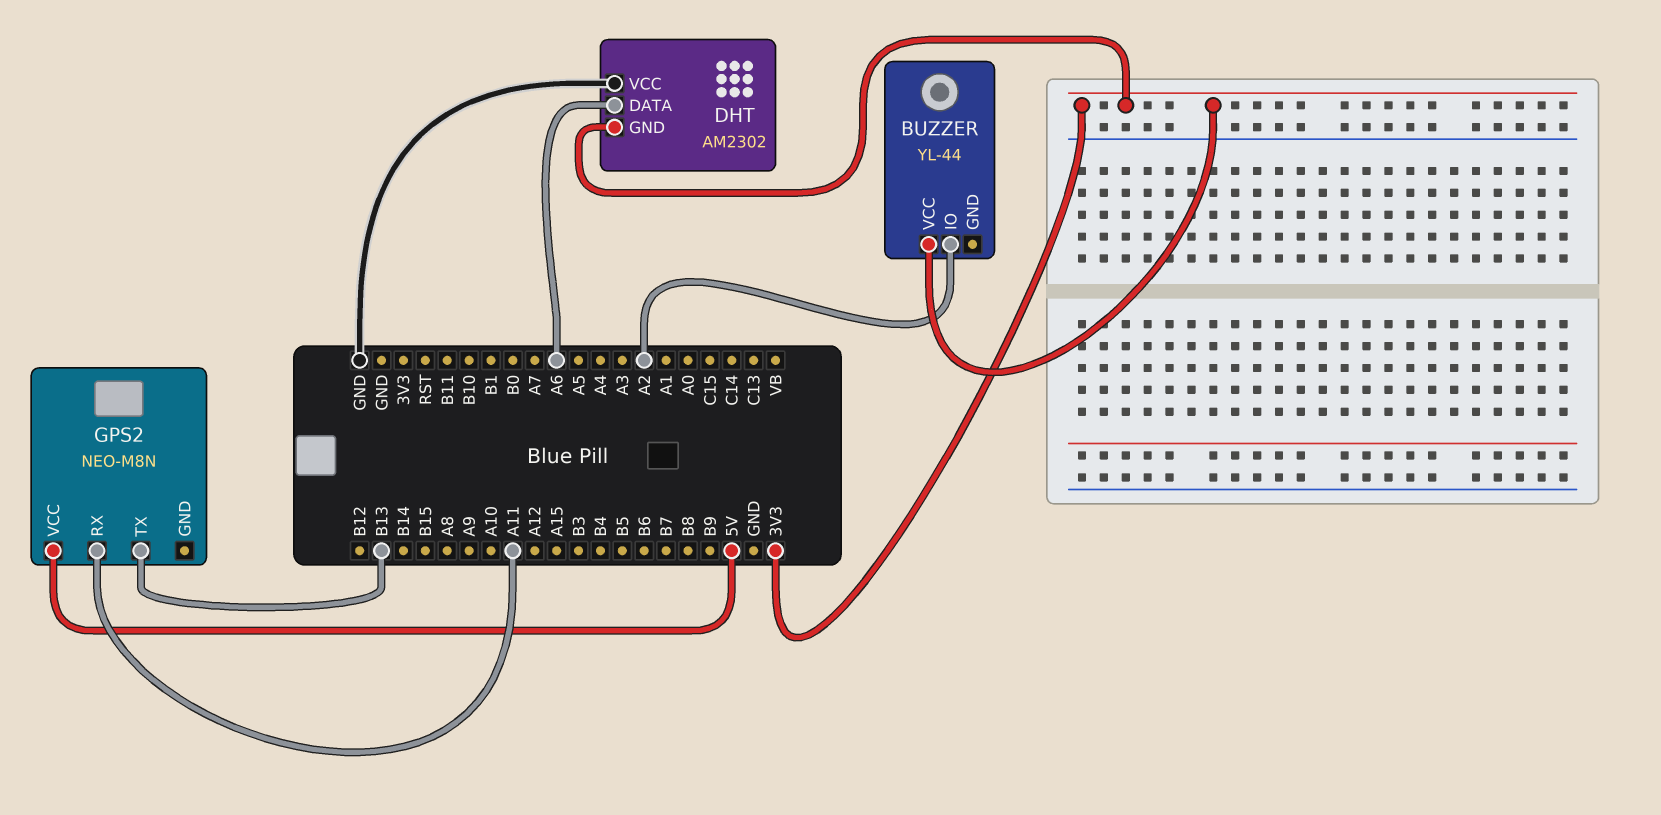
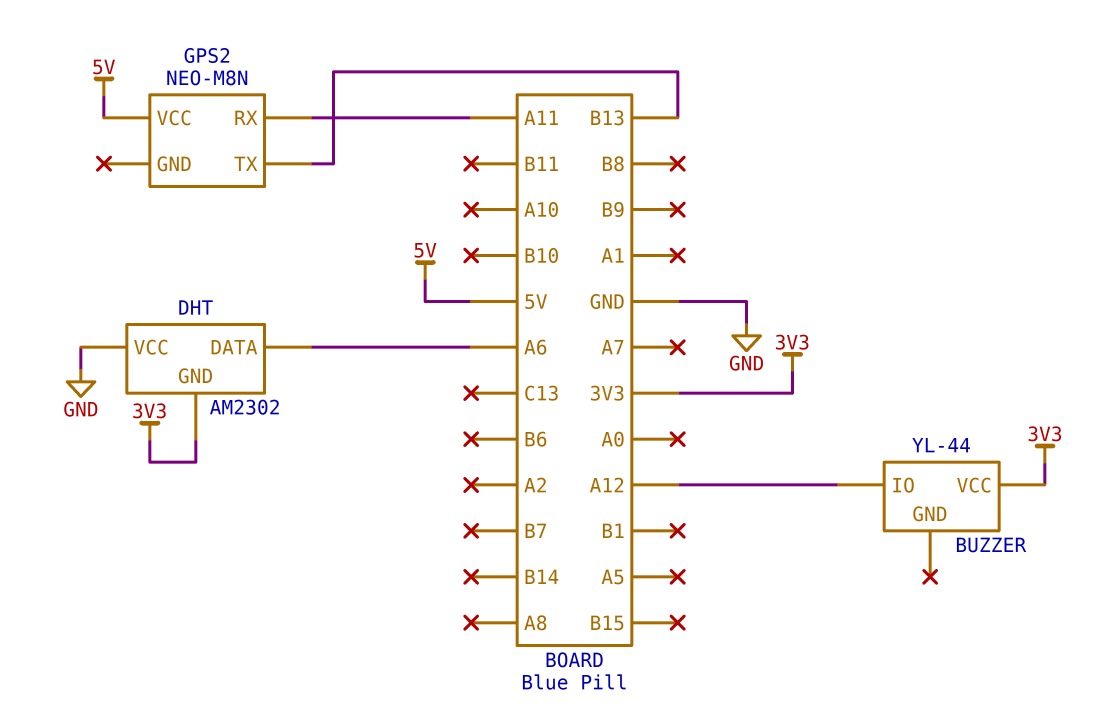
BUZZER pin IO: A2 -> A12

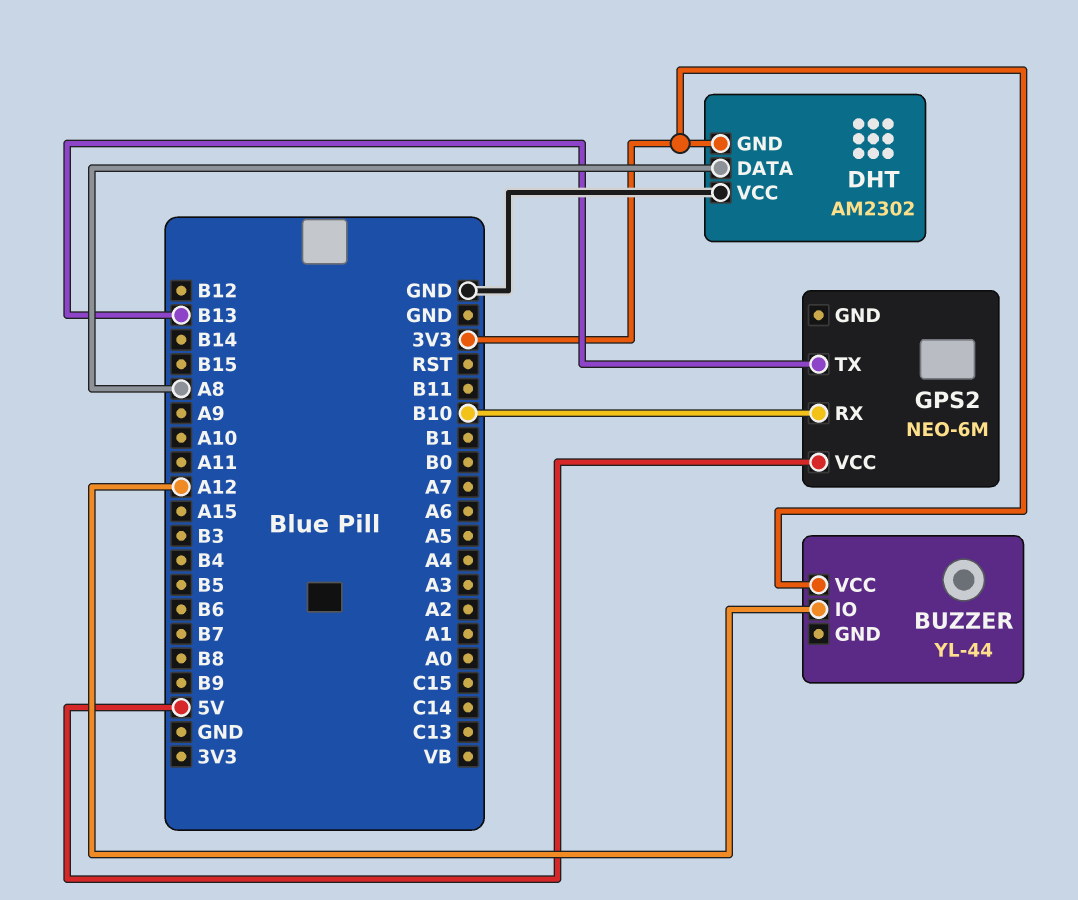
DHT pin DATA: A6 -> A8
GPS2: NEO-M8N -> NEO-6M
GPS2 pin RX: A11 -> B10

